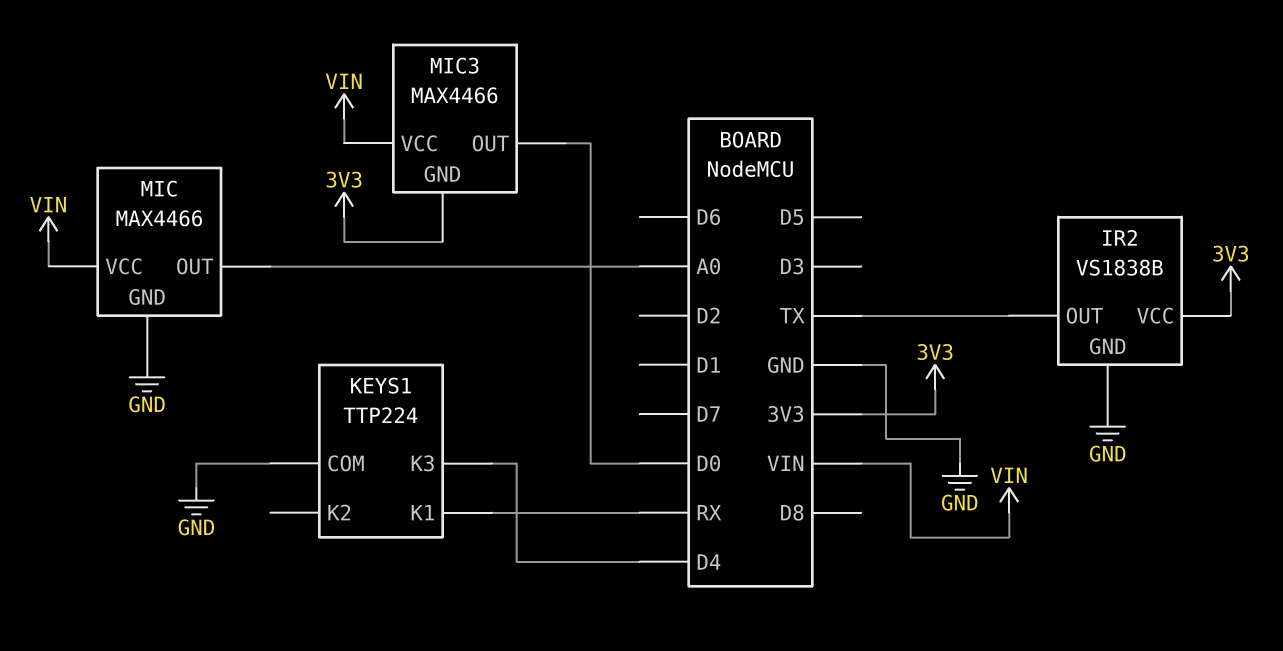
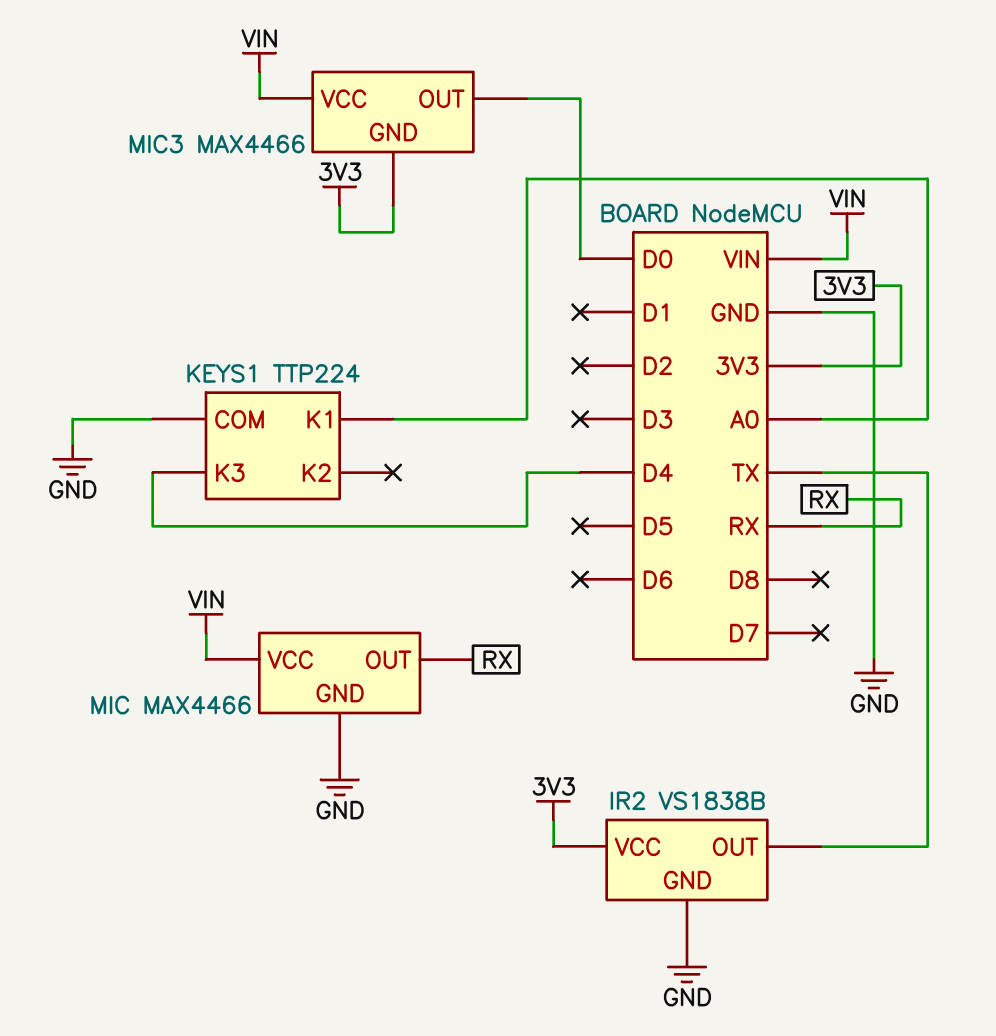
KEYS1 pin K1: RX -> A0
MIC pin OUT: A0 -> RX

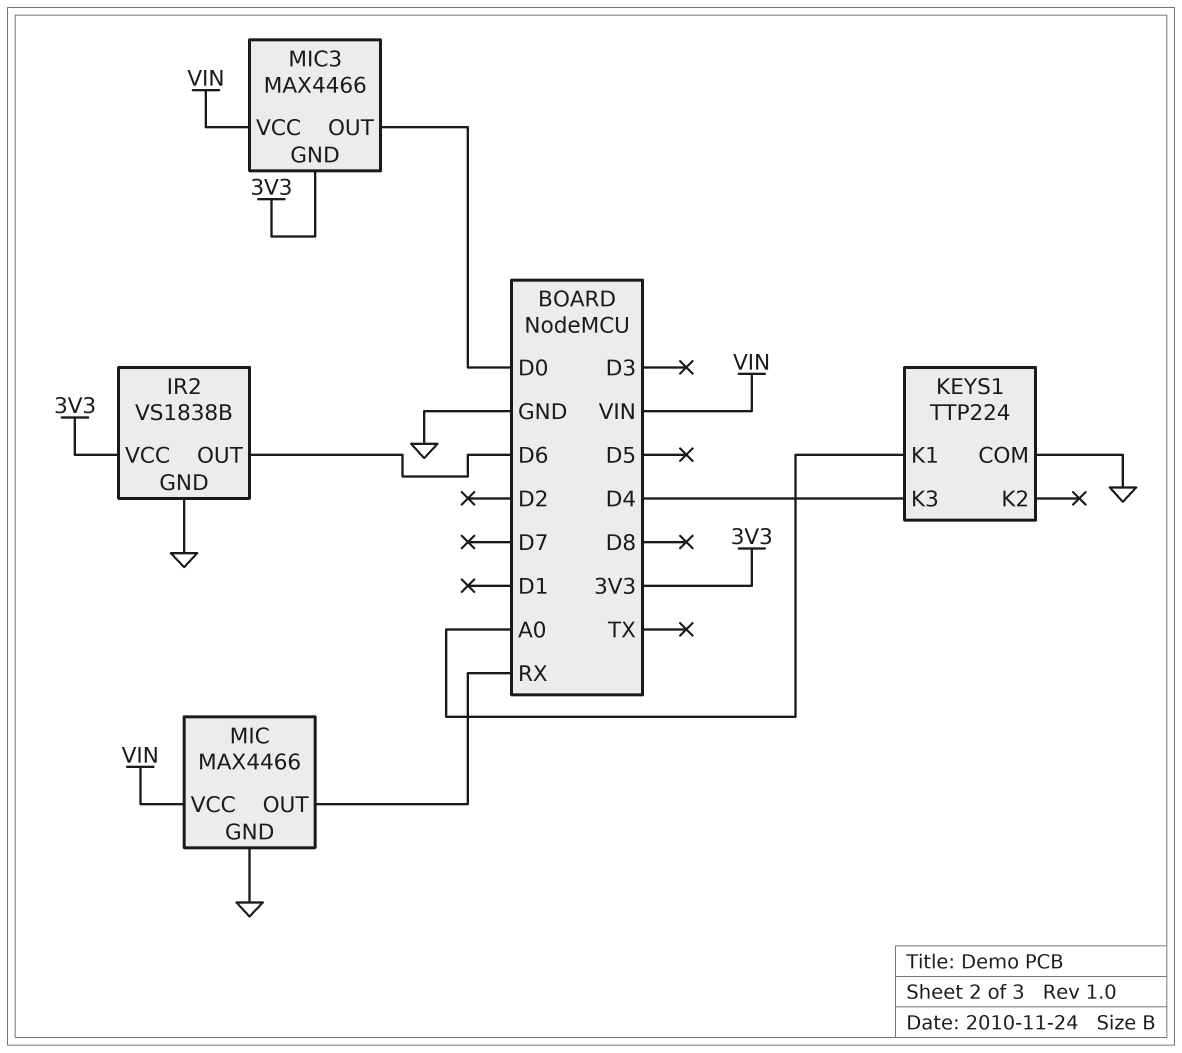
IR2 pin OUT: TX -> D6

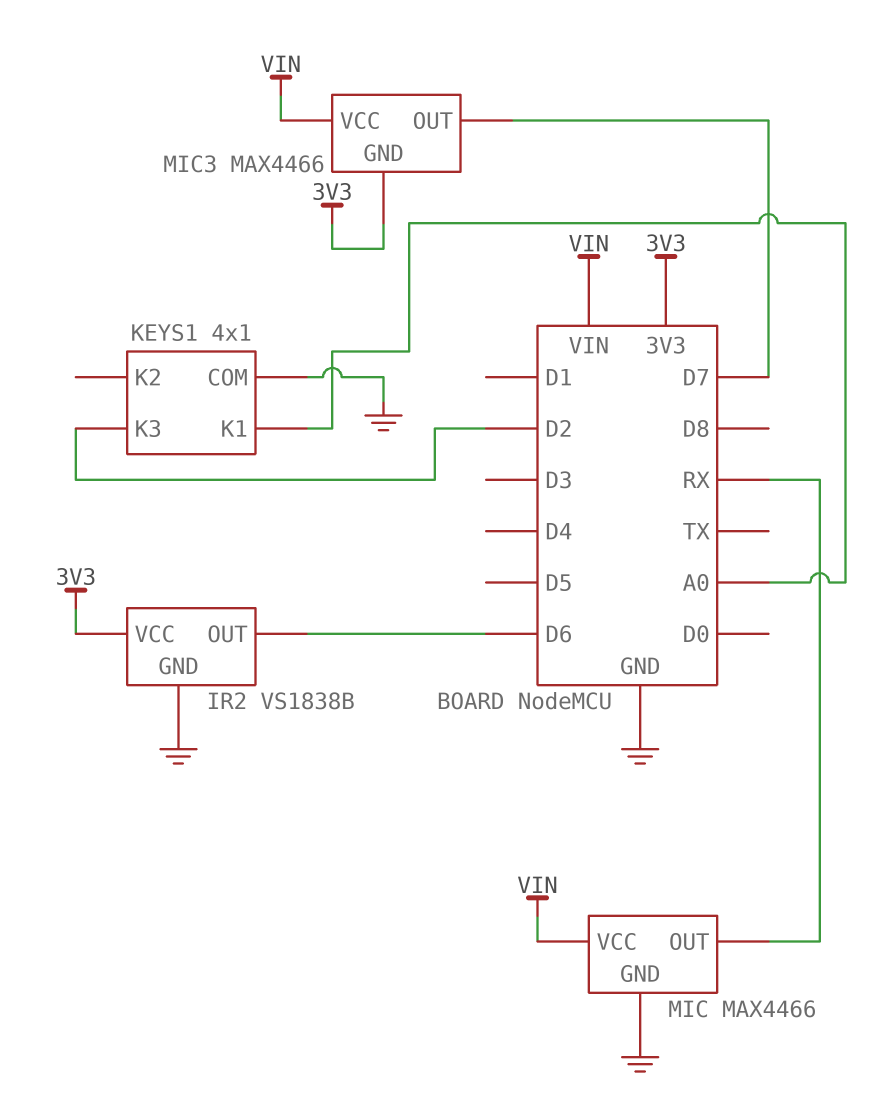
KEYS1: TTP224 -> 4x1
KEYS1 pin K3: D4 -> D2
MIC3 pin OUT: D0 -> D7

